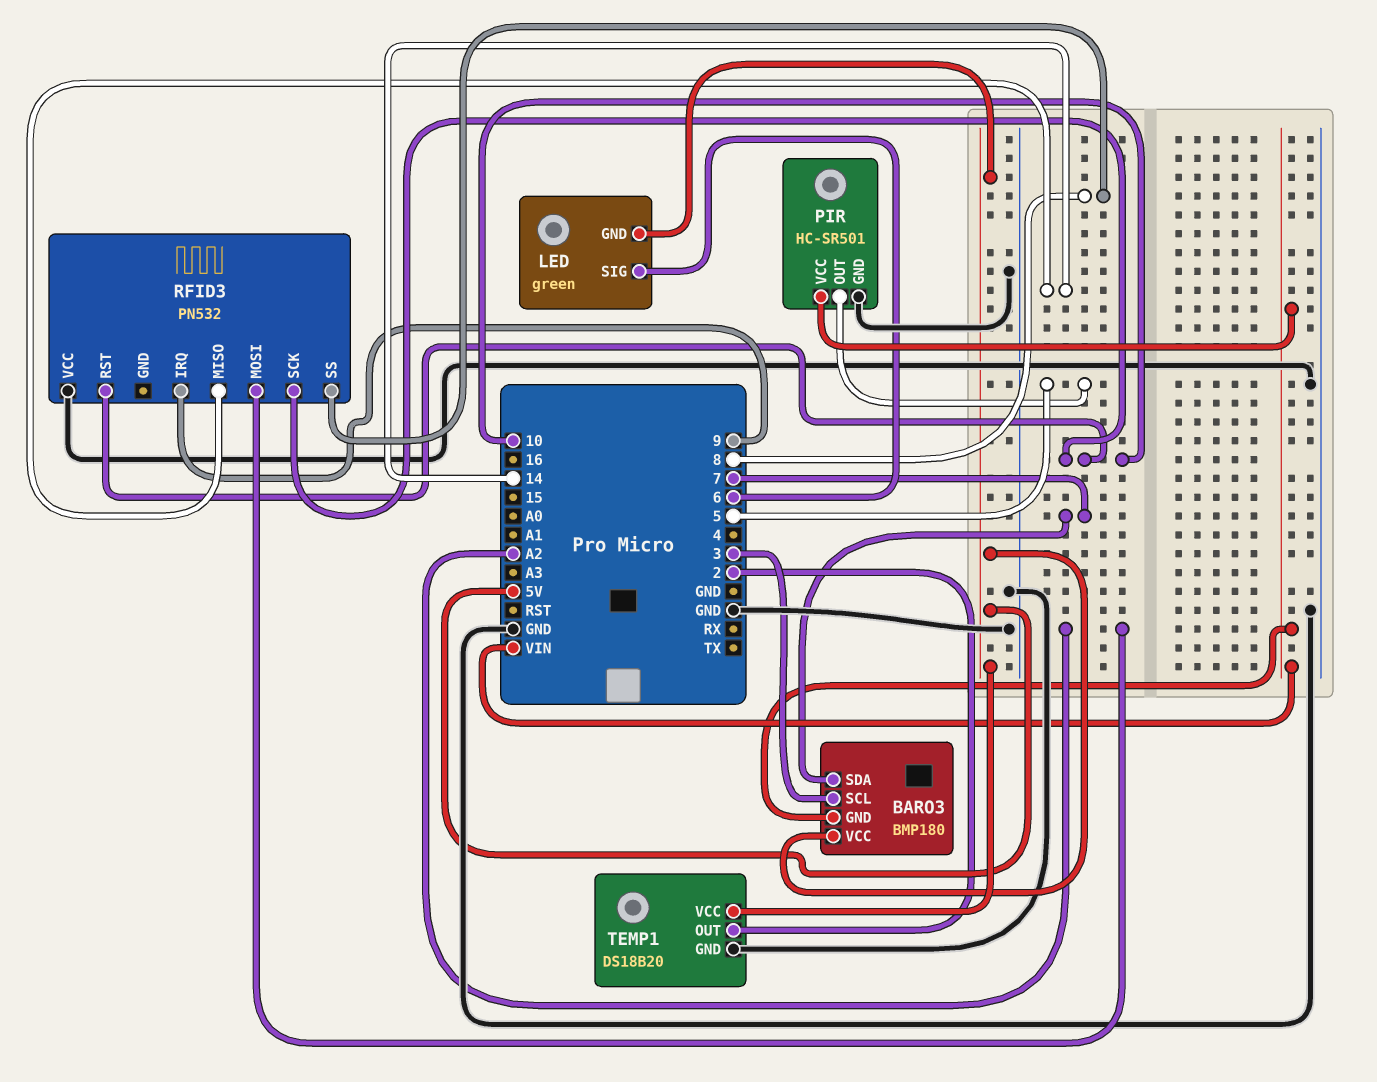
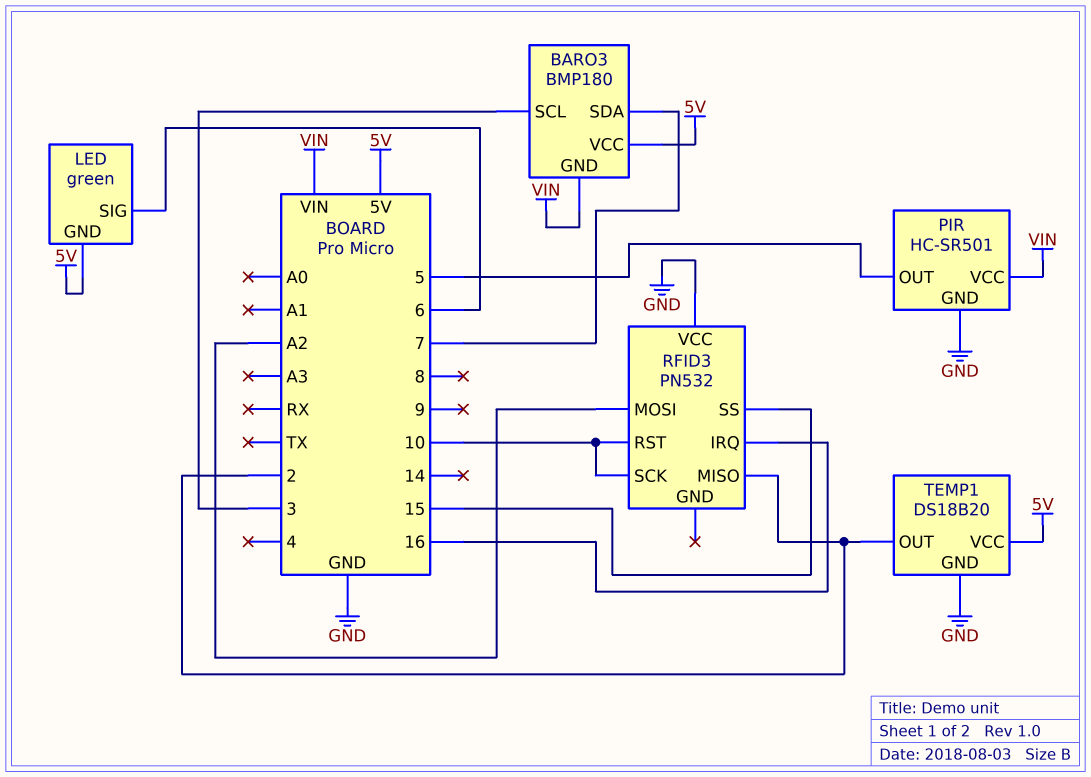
RFID3 pin IRQ: 9 -> 16
RFID3 pin MISO: 14 -> 2
RFID3 pin SS: 8 -> 15

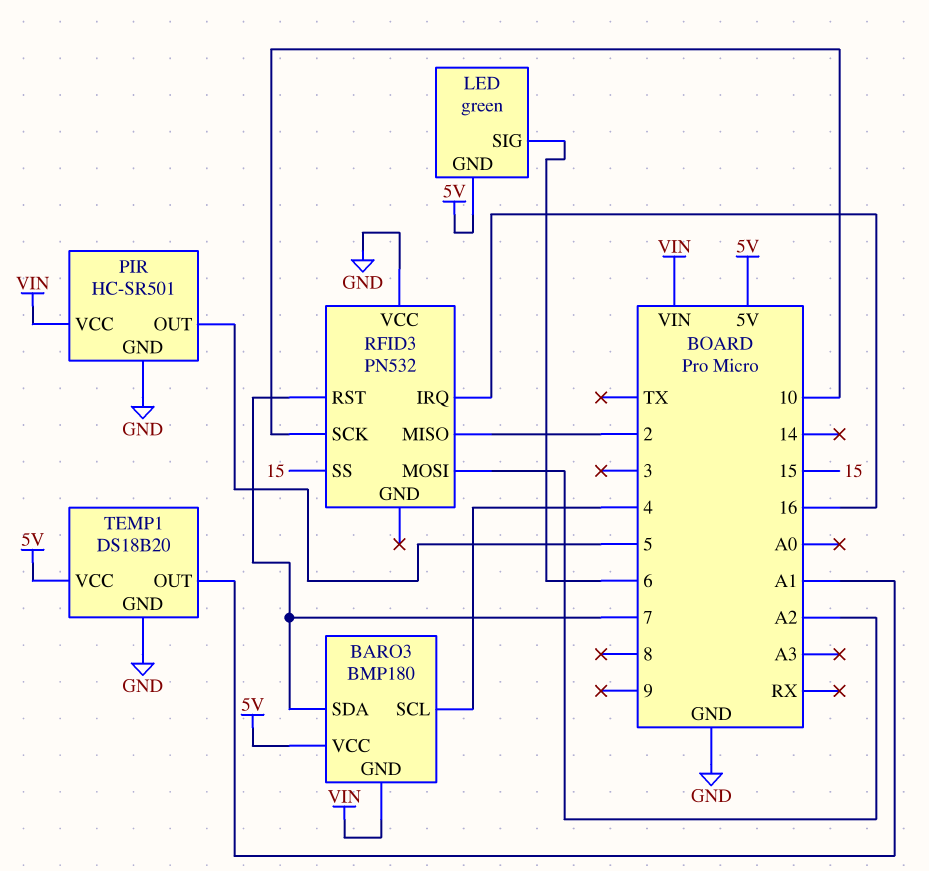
BARO3 pin SCL: 3 -> 4
RFID3 pin RST: 10 -> 7
TEMP1 pin OUT: 2 -> A1

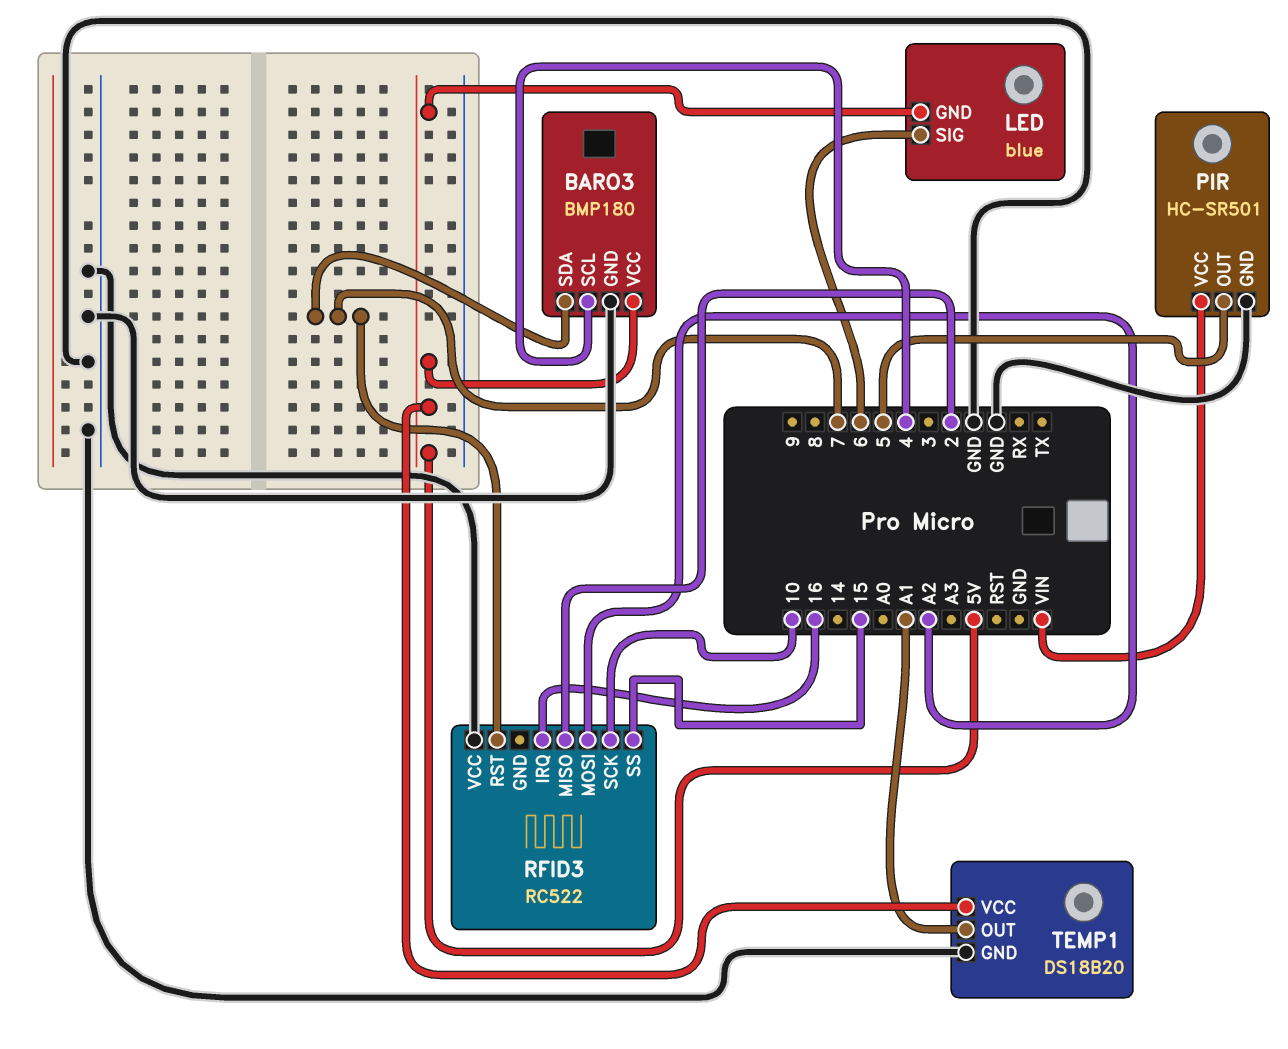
BARO3 pin GND: VIN -> GND
LED: green -> blue
RFID3: PN532 -> RC522

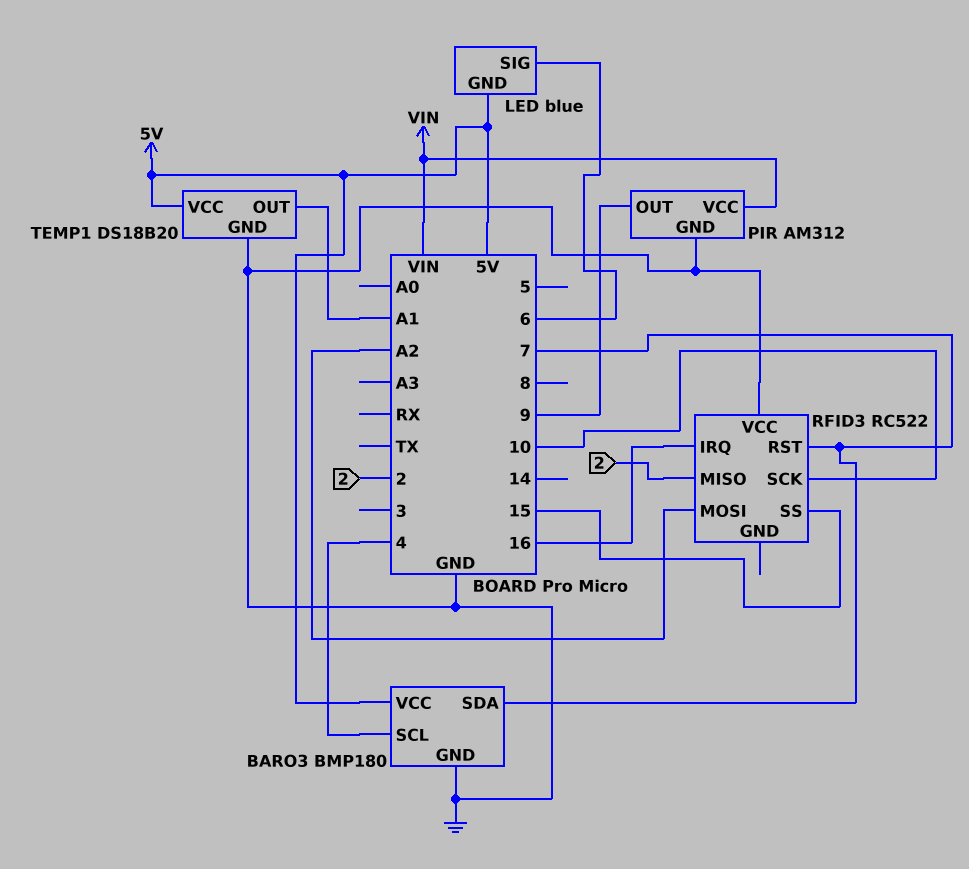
PIR: HC-SR501 -> AM312
PIR pin OUT: 5 -> 9

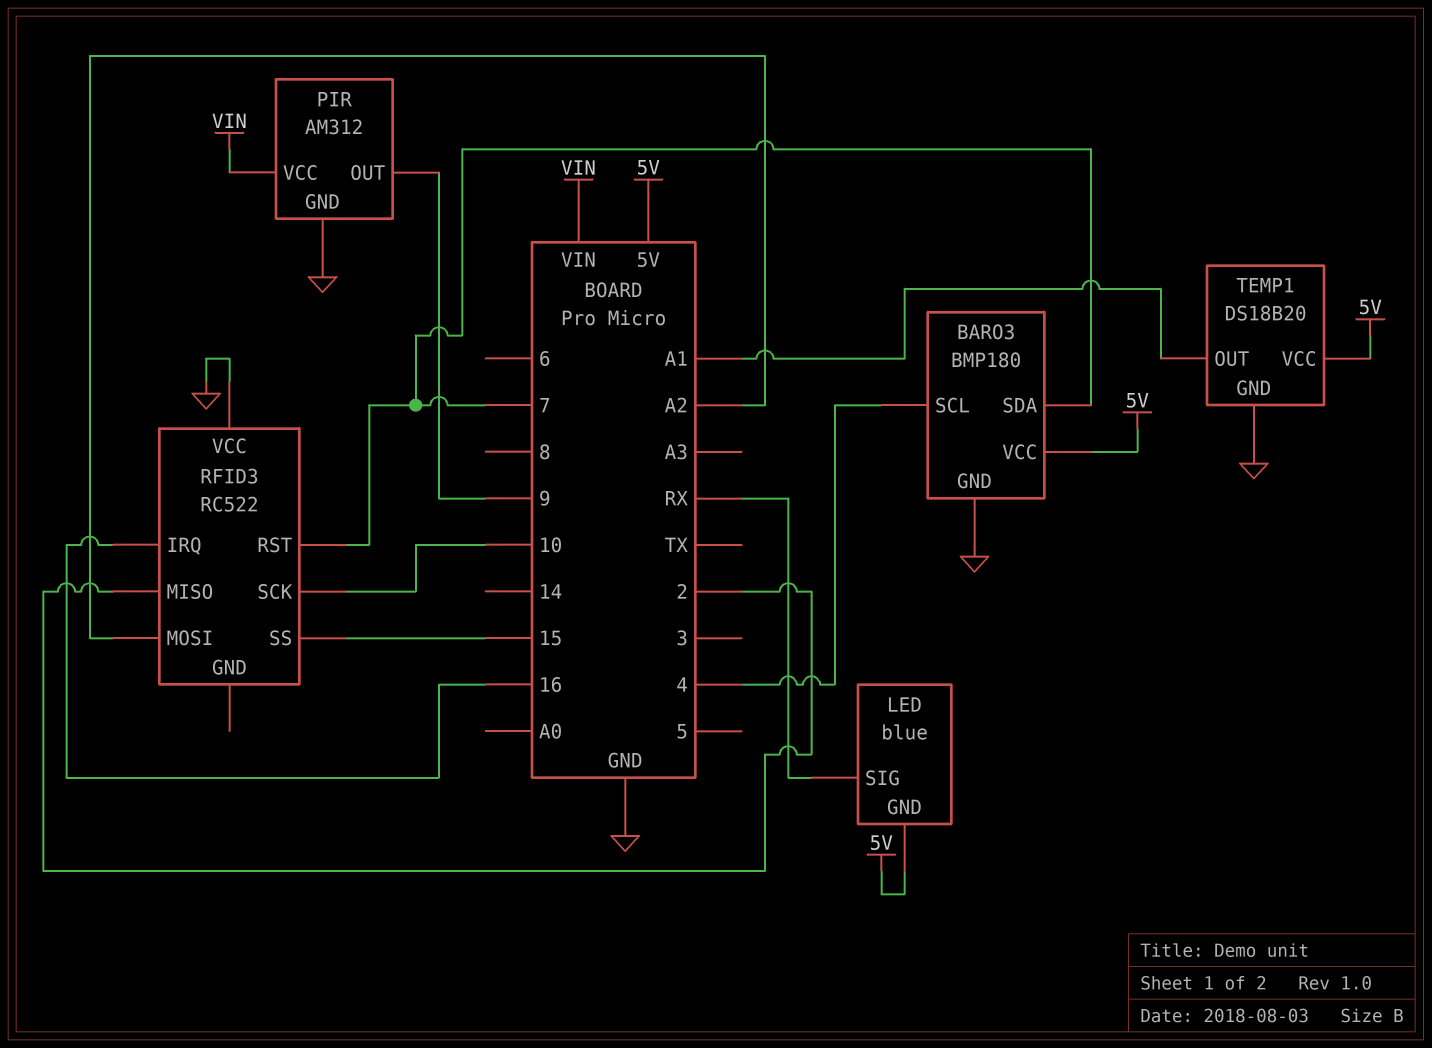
LED pin SIG: 6 -> RX

